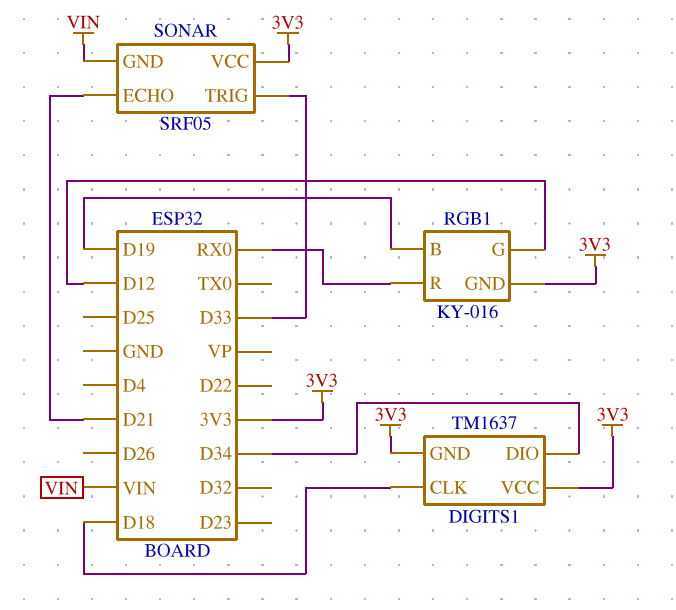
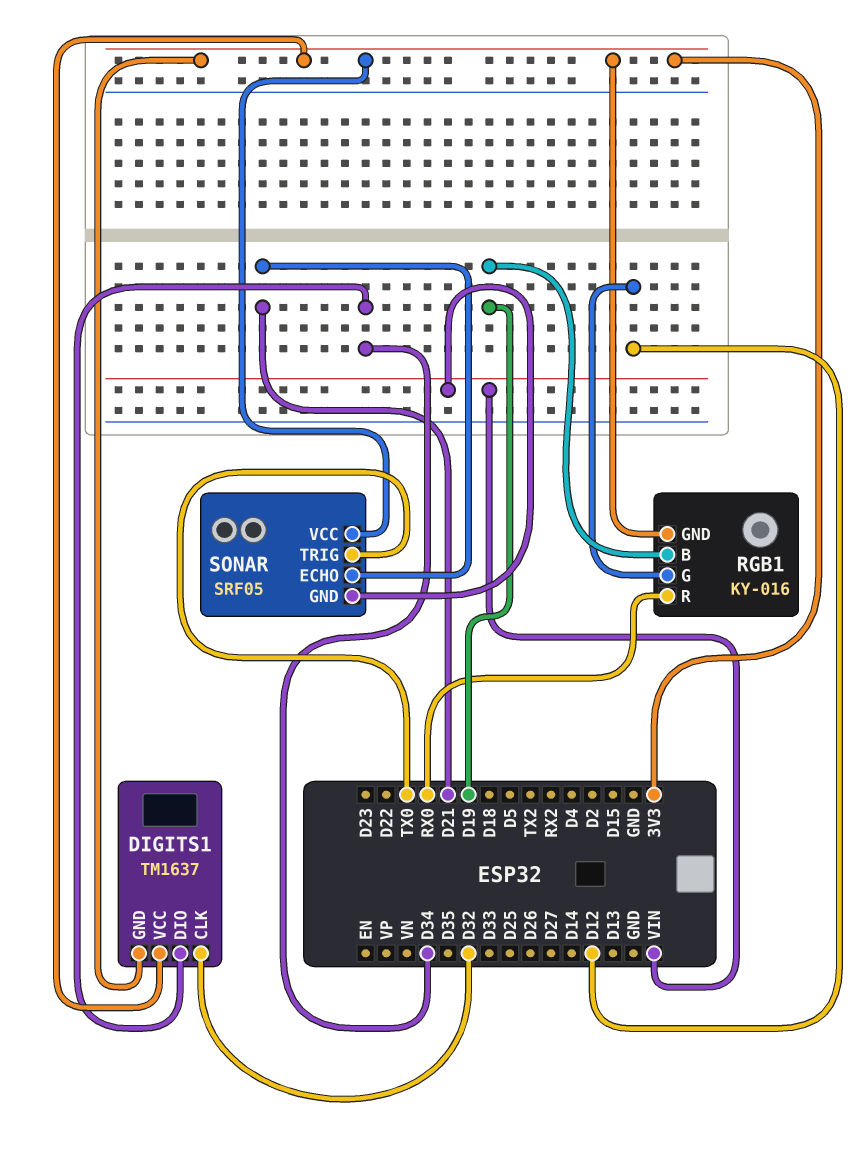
DIGITS1 pin CLK: D18 -> D32
SONAR pin TRIG: D33 -> TX0

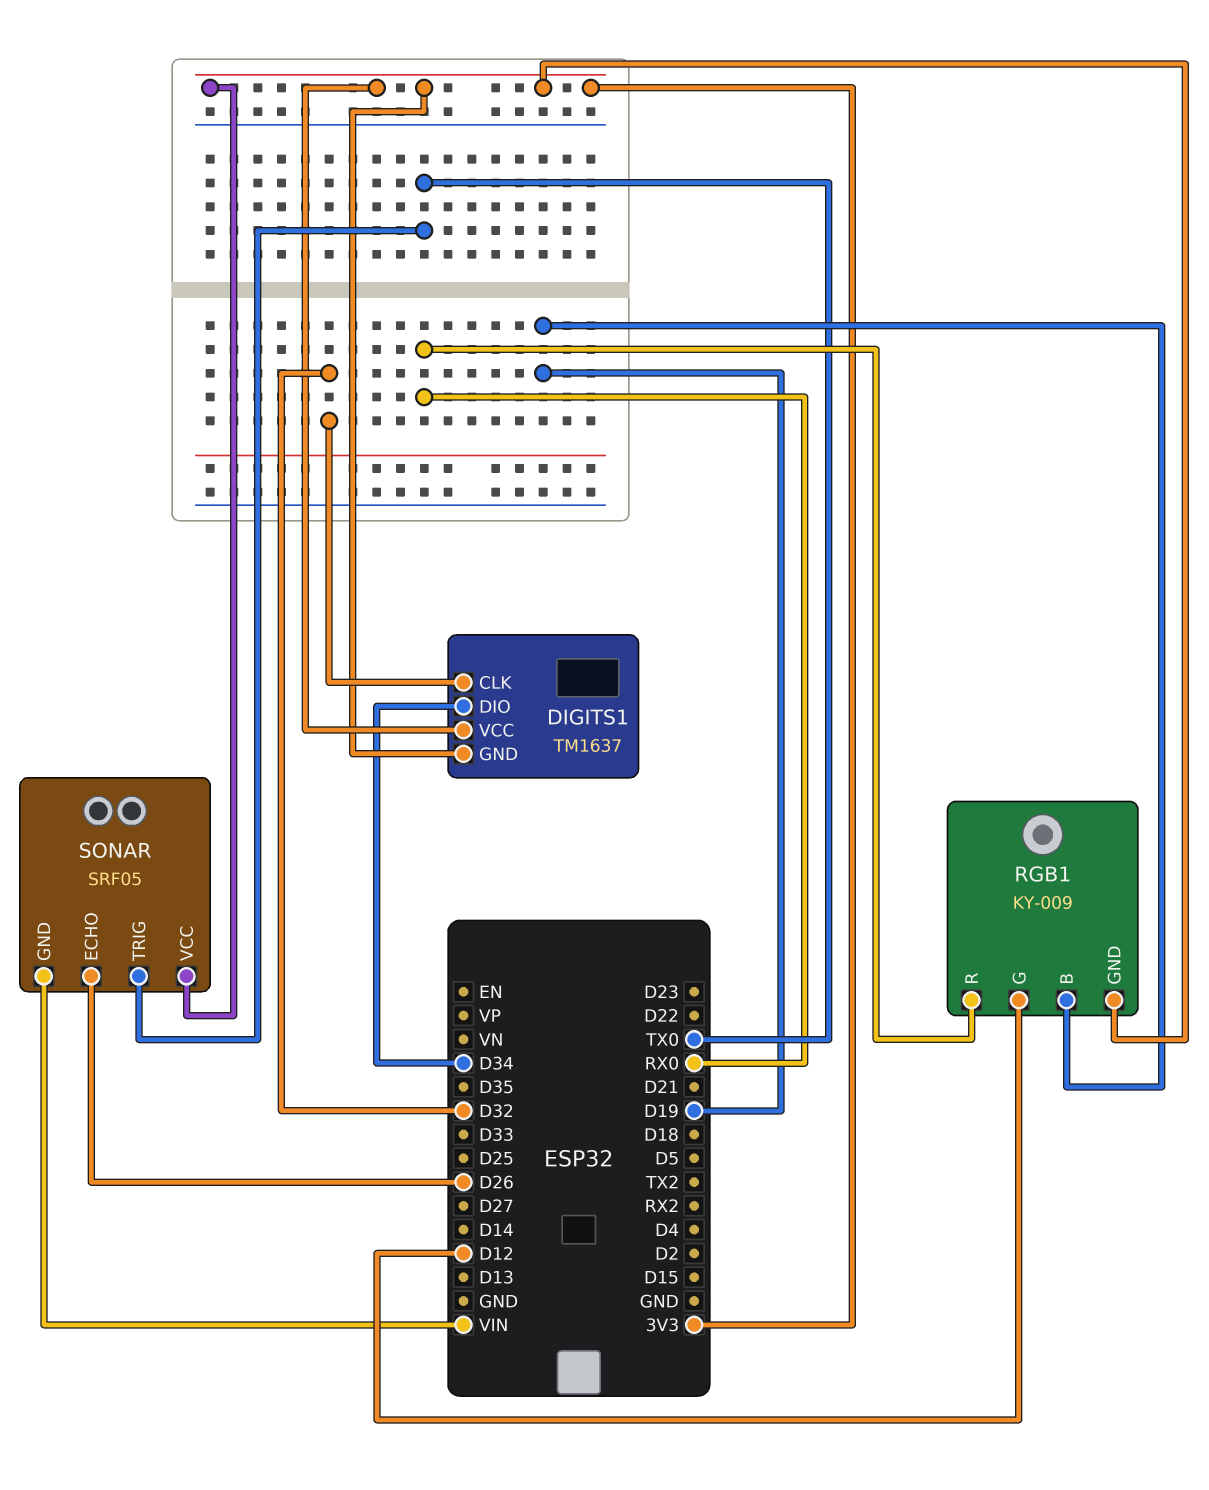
RGB1: KY-016 -> KY-009
SONAR pin ECHO: D21 -> D26

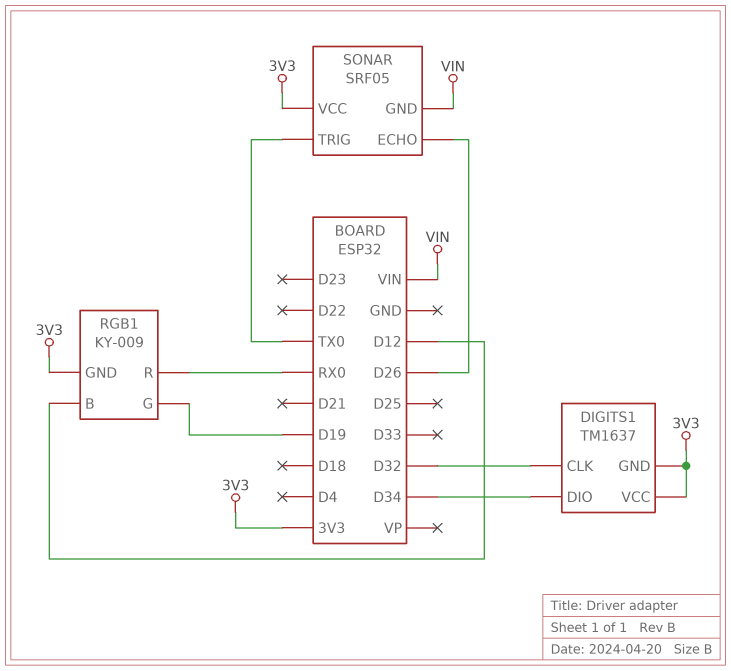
RGB1 pin B: D19 -> D12
RGB1 pin G: D12 -> D19

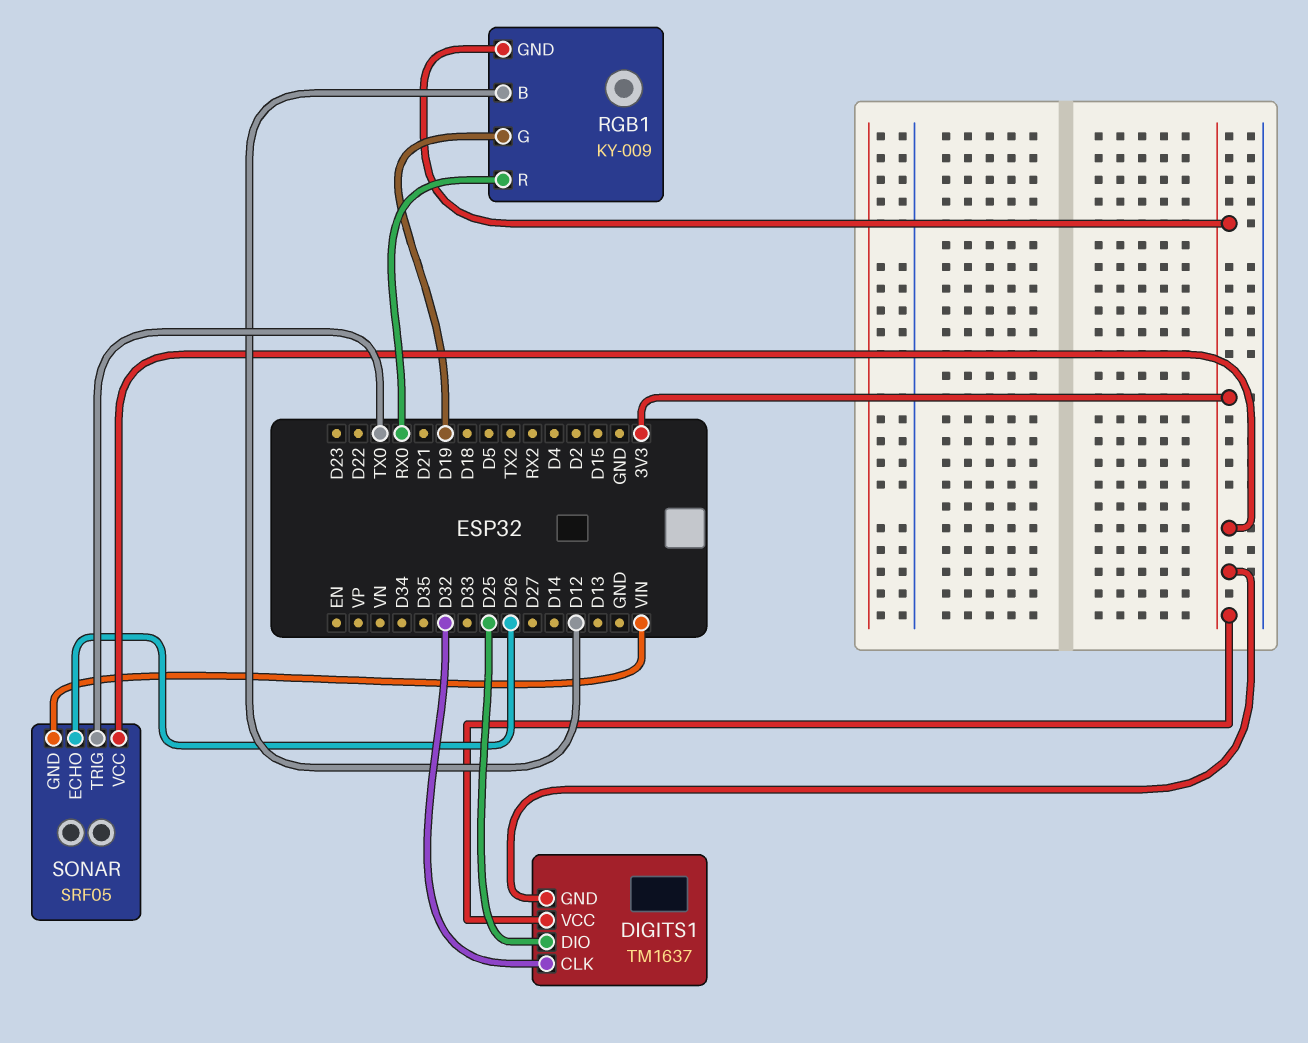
DIGITS1 pin DIO: D34 -> D25

